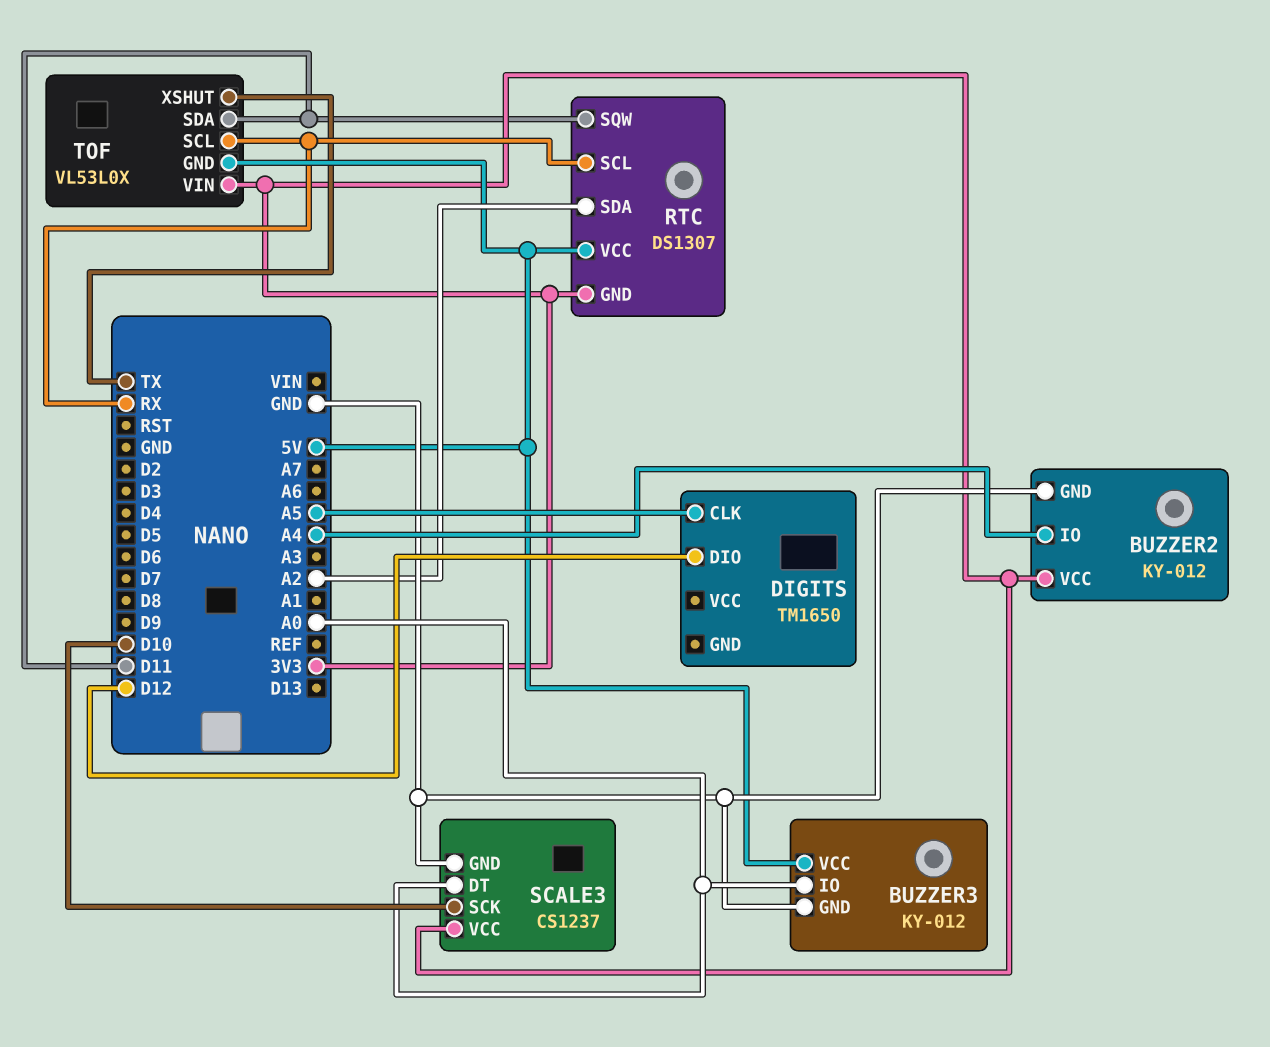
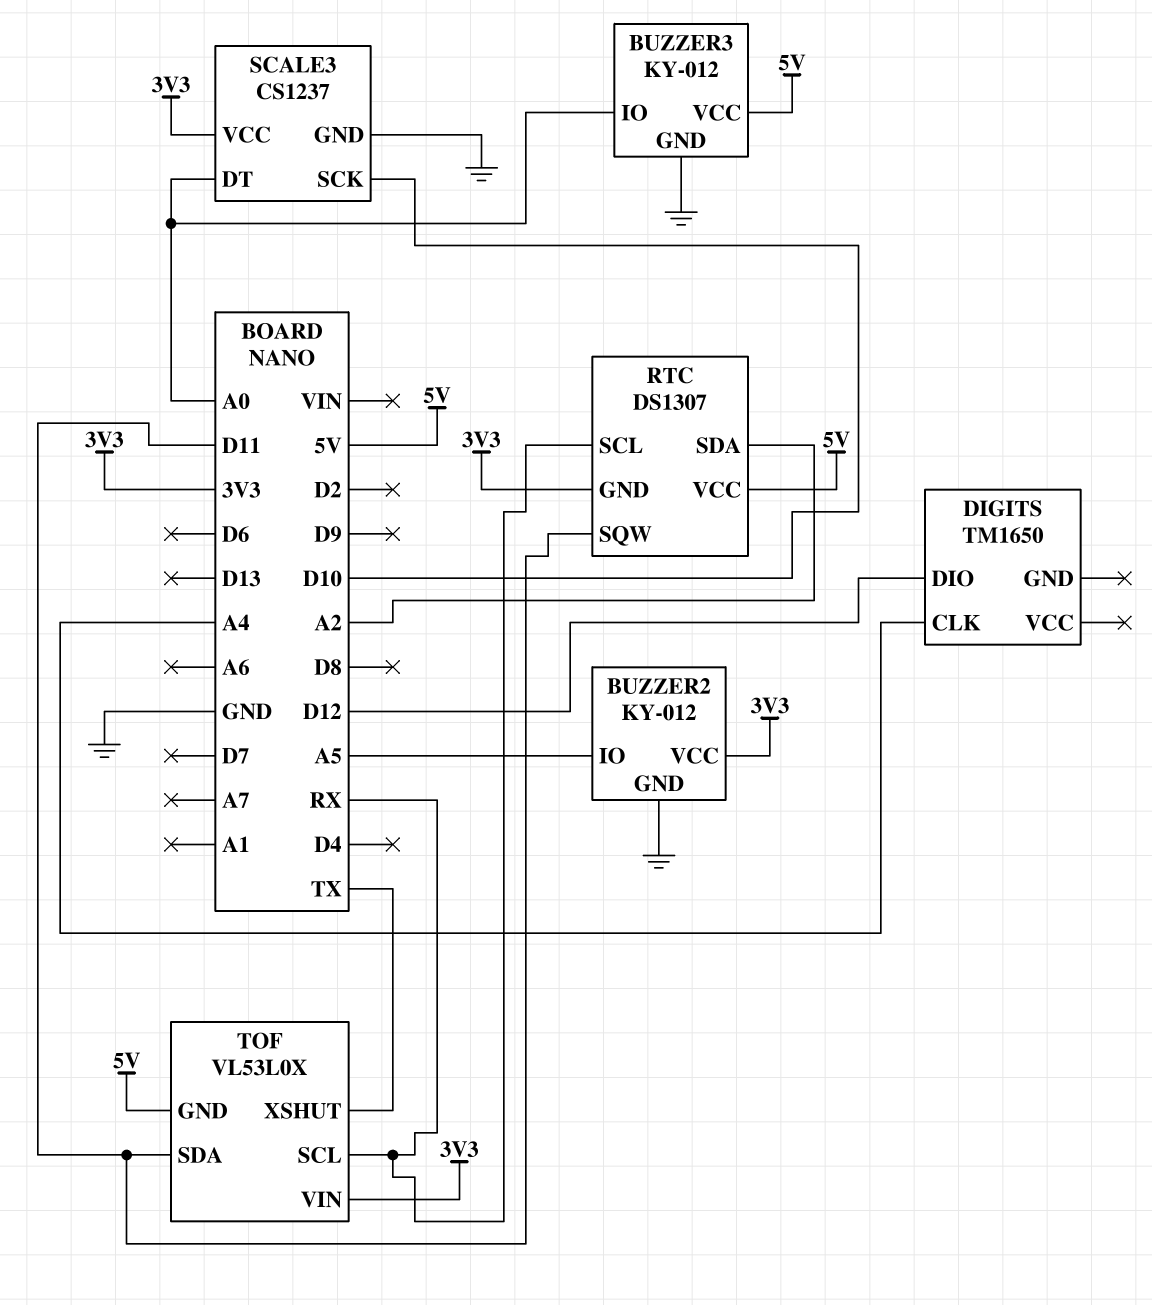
BUZZER2 pin IO: A4 -> A5
DIGITS pin CLK: A5 -> A4

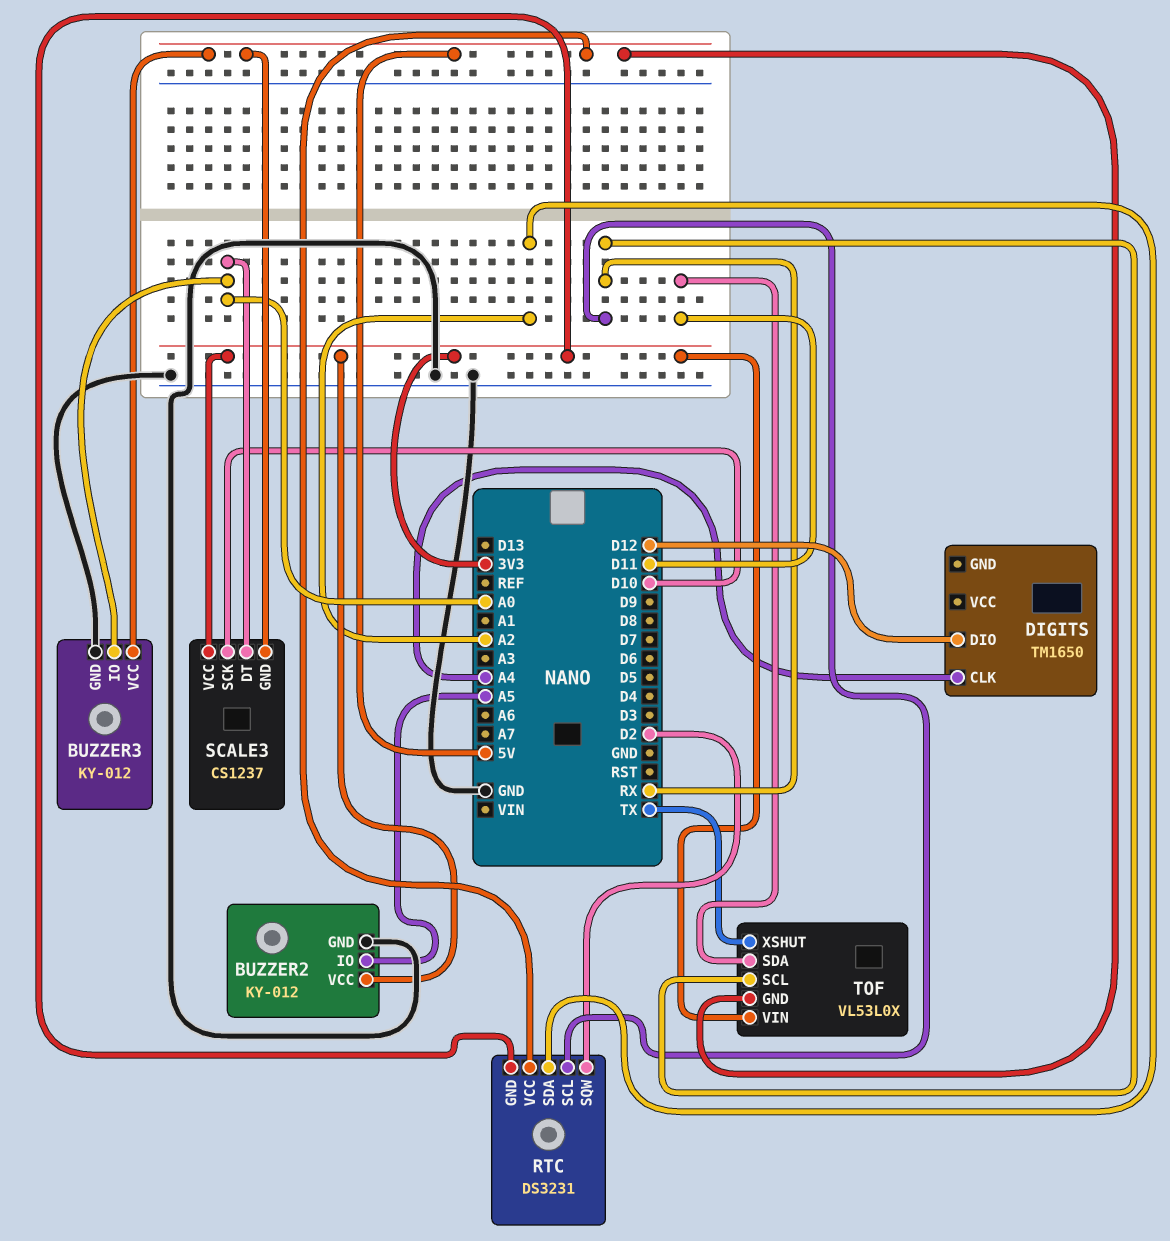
RTC: DS1307 -> DS3231
RTC pin SQW: D11 -> D2
SCALE3 pin GND: GND -> 5V

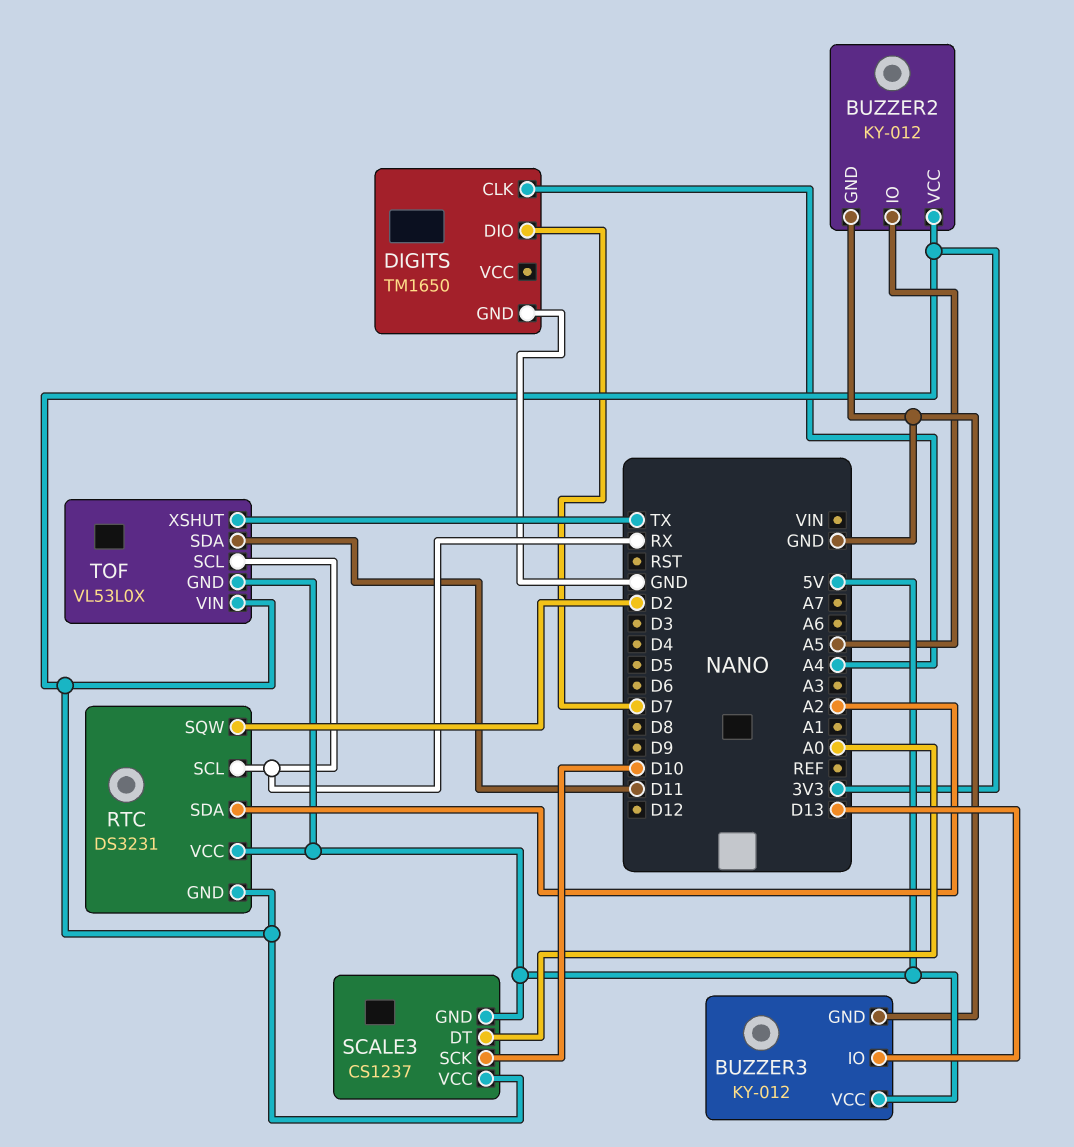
BUZZER3 pin IO: A0 -> D13
DIGITS pin DIO: D12 -> D7
DIGITS pin GND: none -> GND

